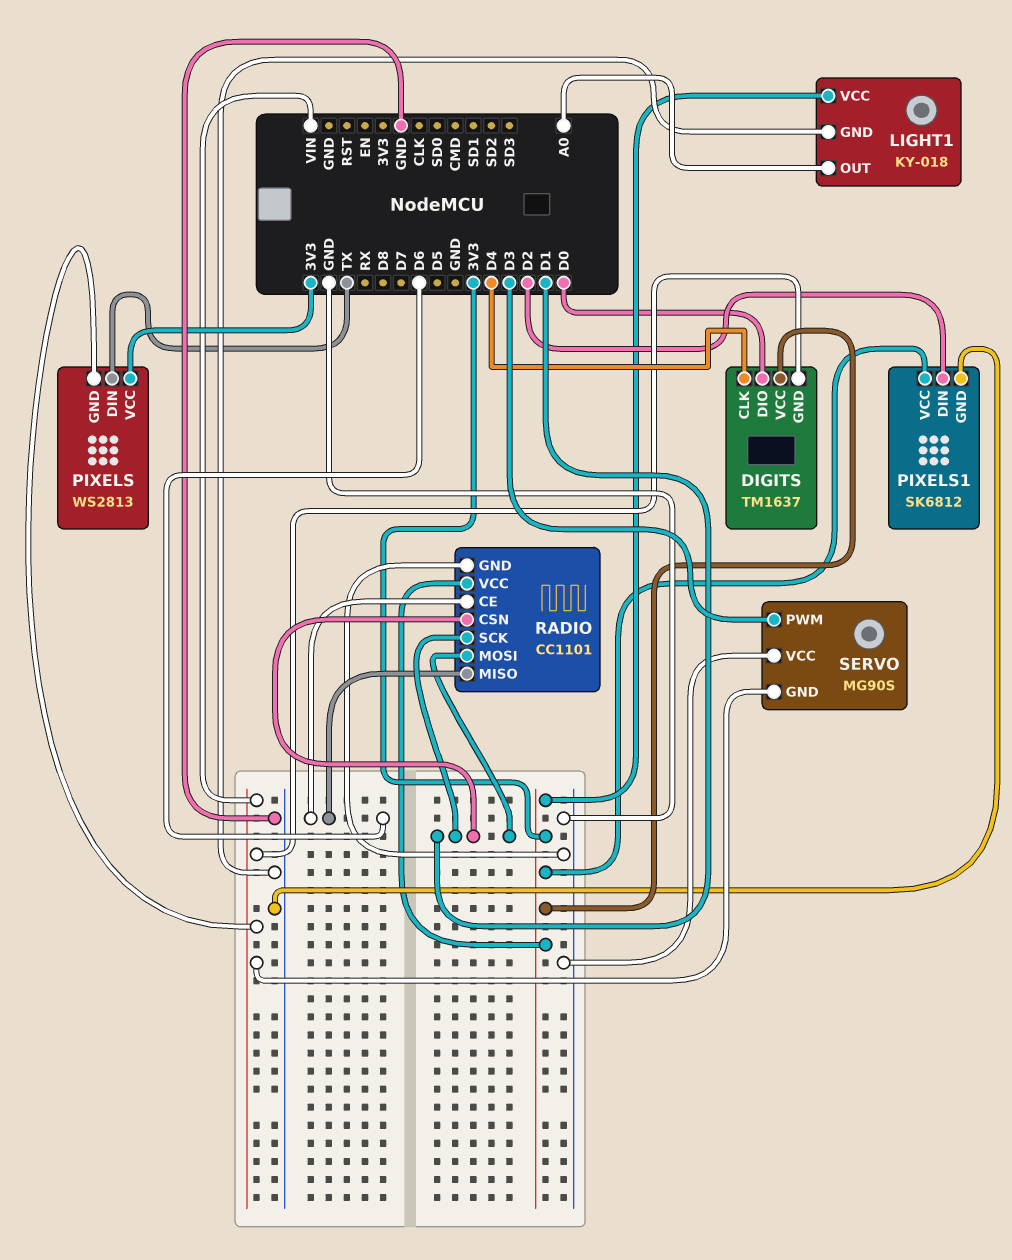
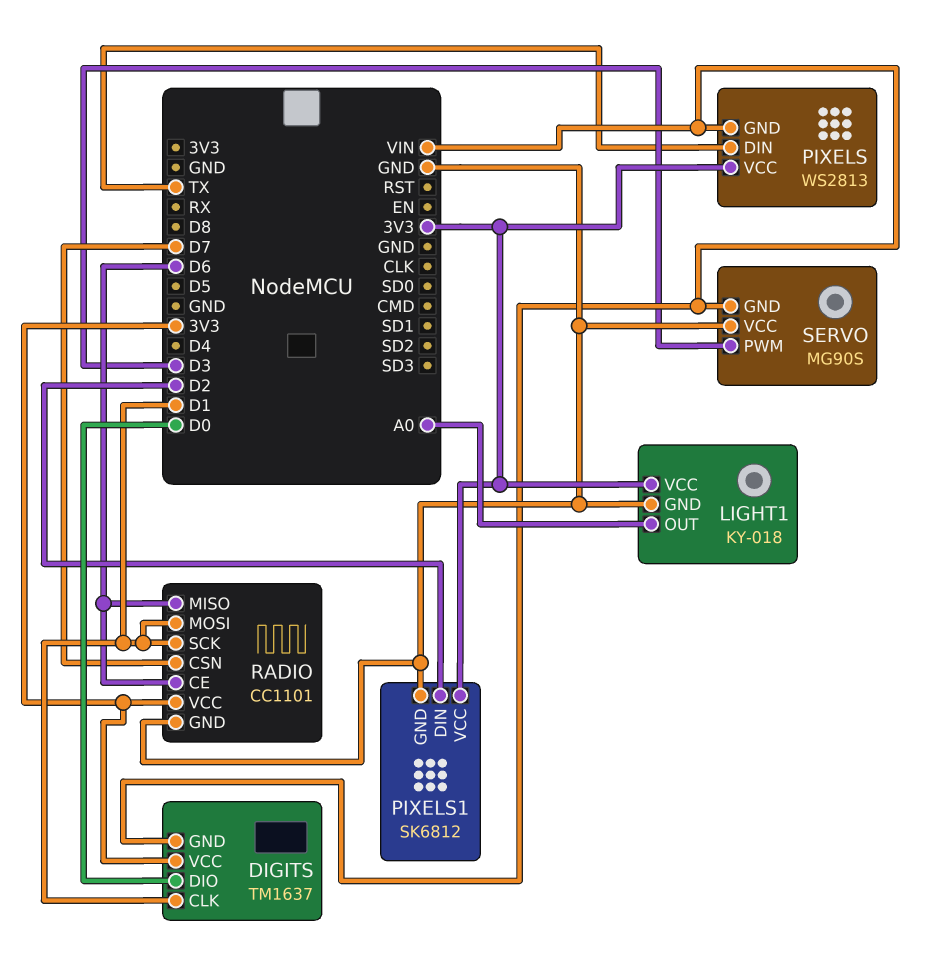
DIGITS pin CLK: D4 -> D1
RADIO pin CSN: D1 -> D7

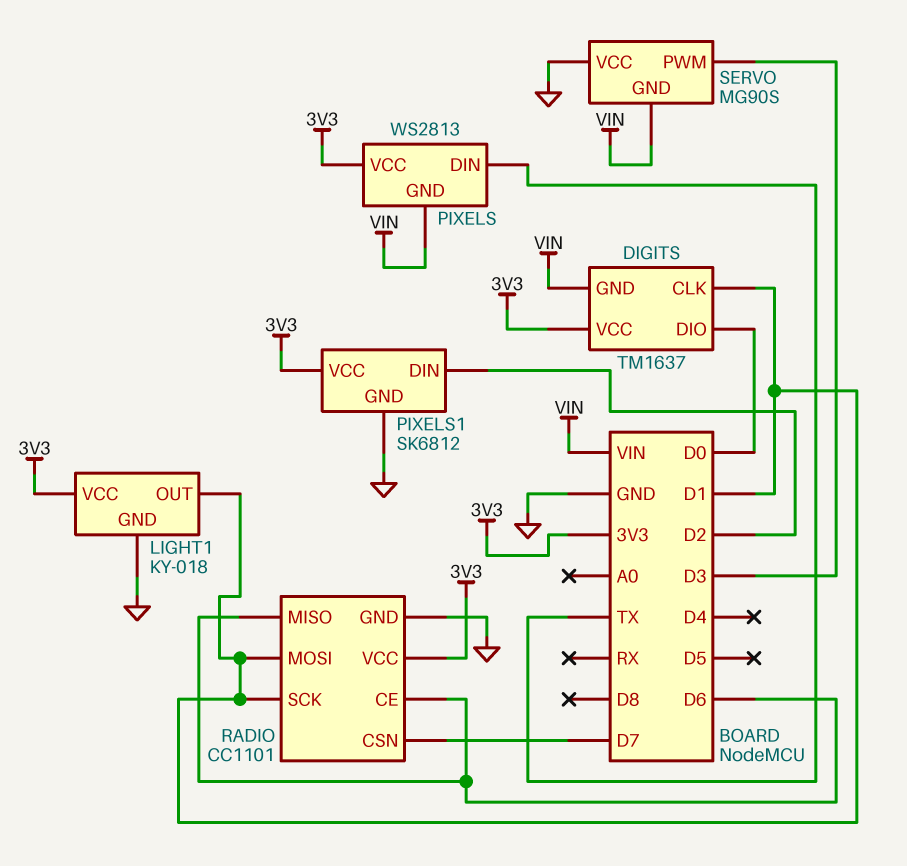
LIGHT1 pin OUT: A0 -> D1

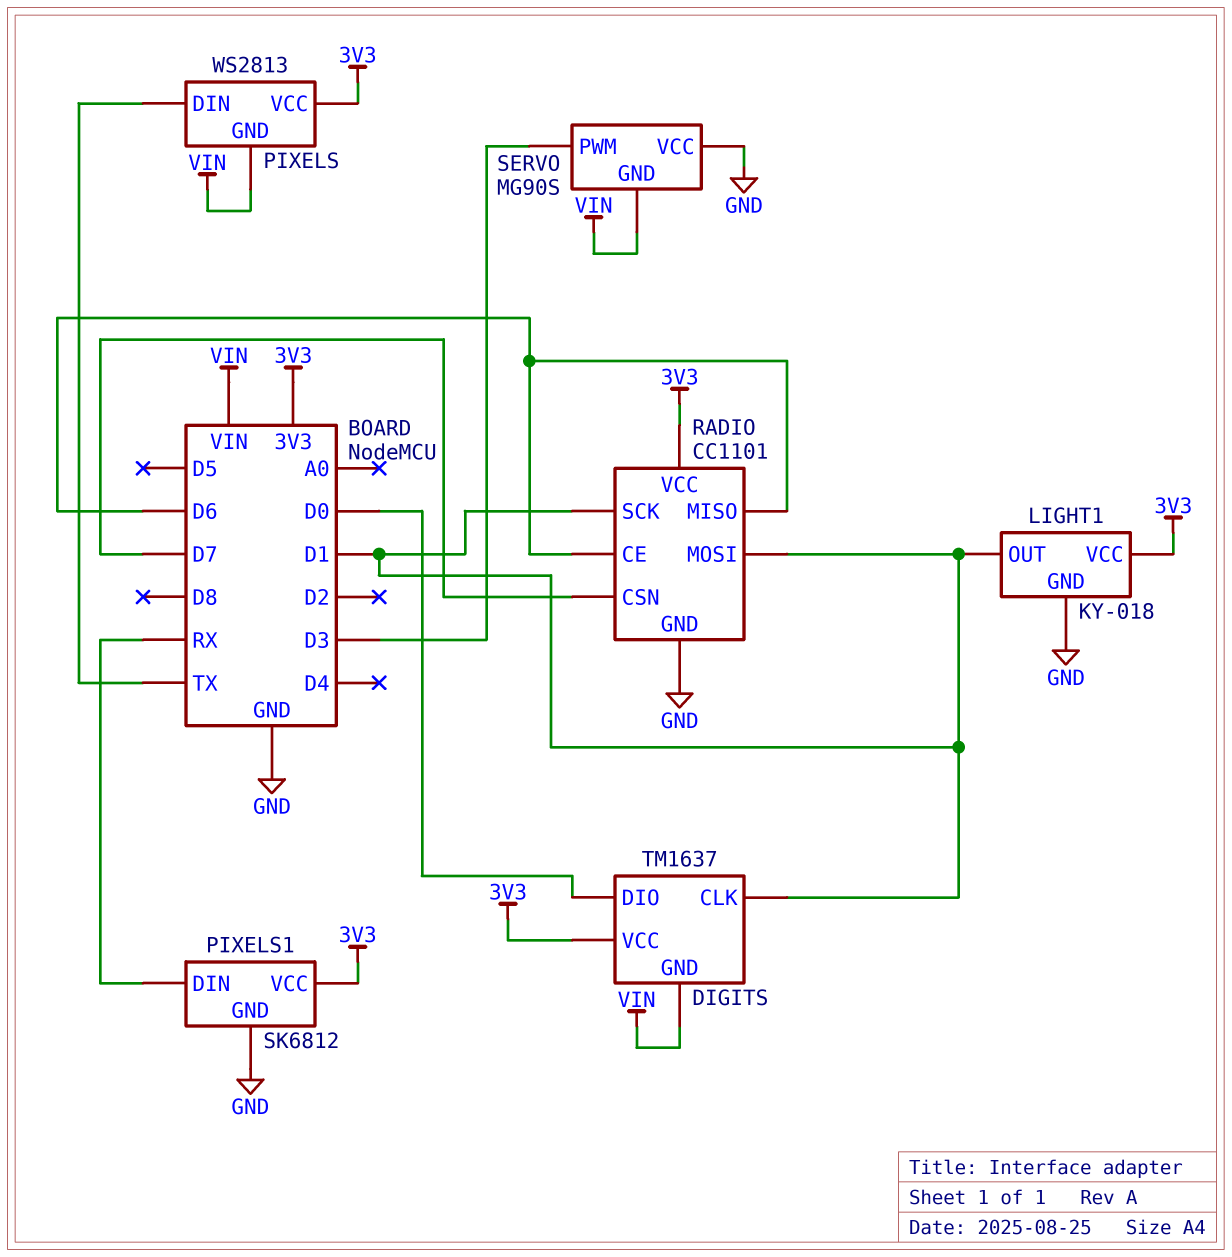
PIXELS1 pin DIN: D2 -> RX

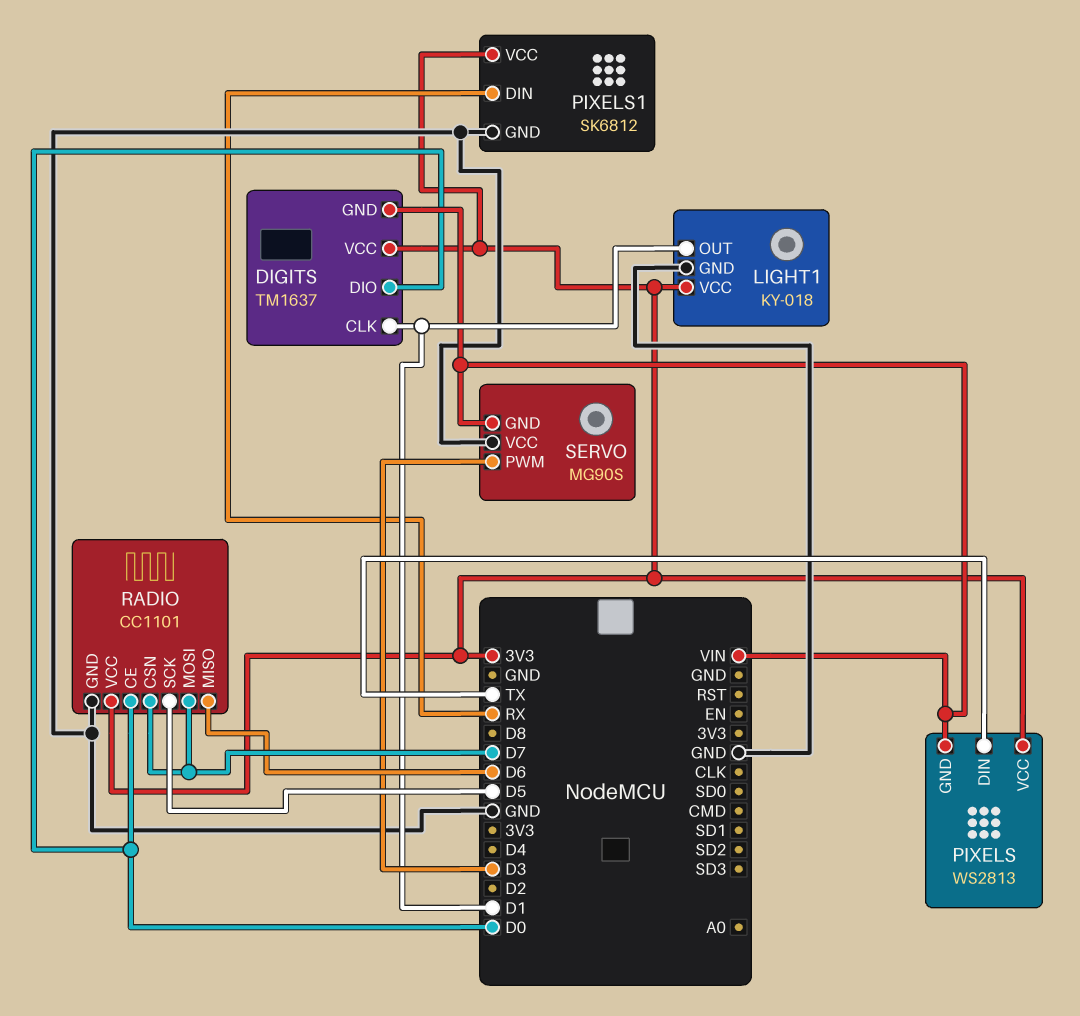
RADIO pin CE: D6 -> D0
RADIO pin MOSI: D1 -> D7
RADIO pin SCK: D1 -> D5

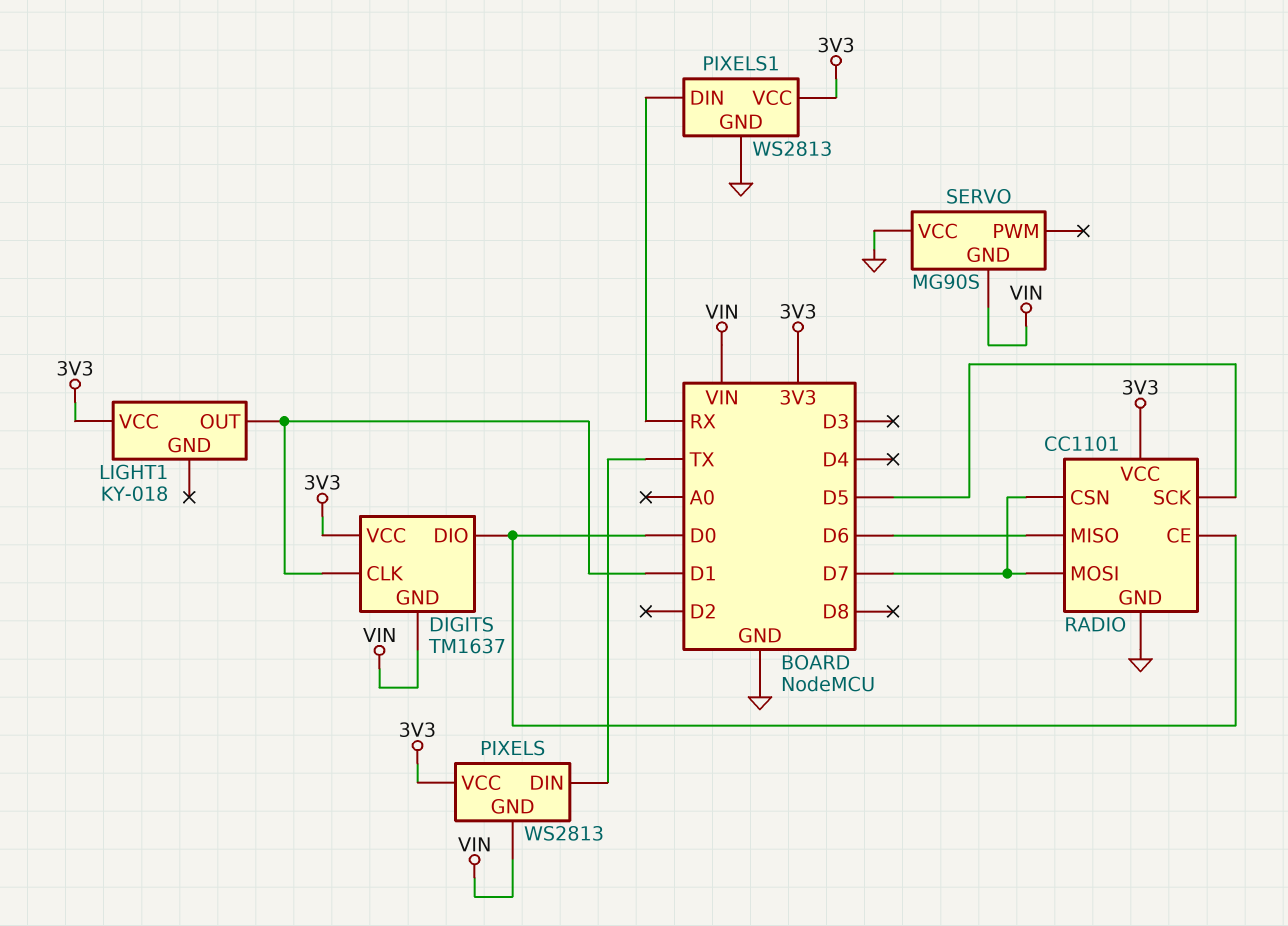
LIGHT1 pin GND: GND -> none
PIXELS1: SK6812 -> WS2813
SERVO pin PWM: D3 -> none

